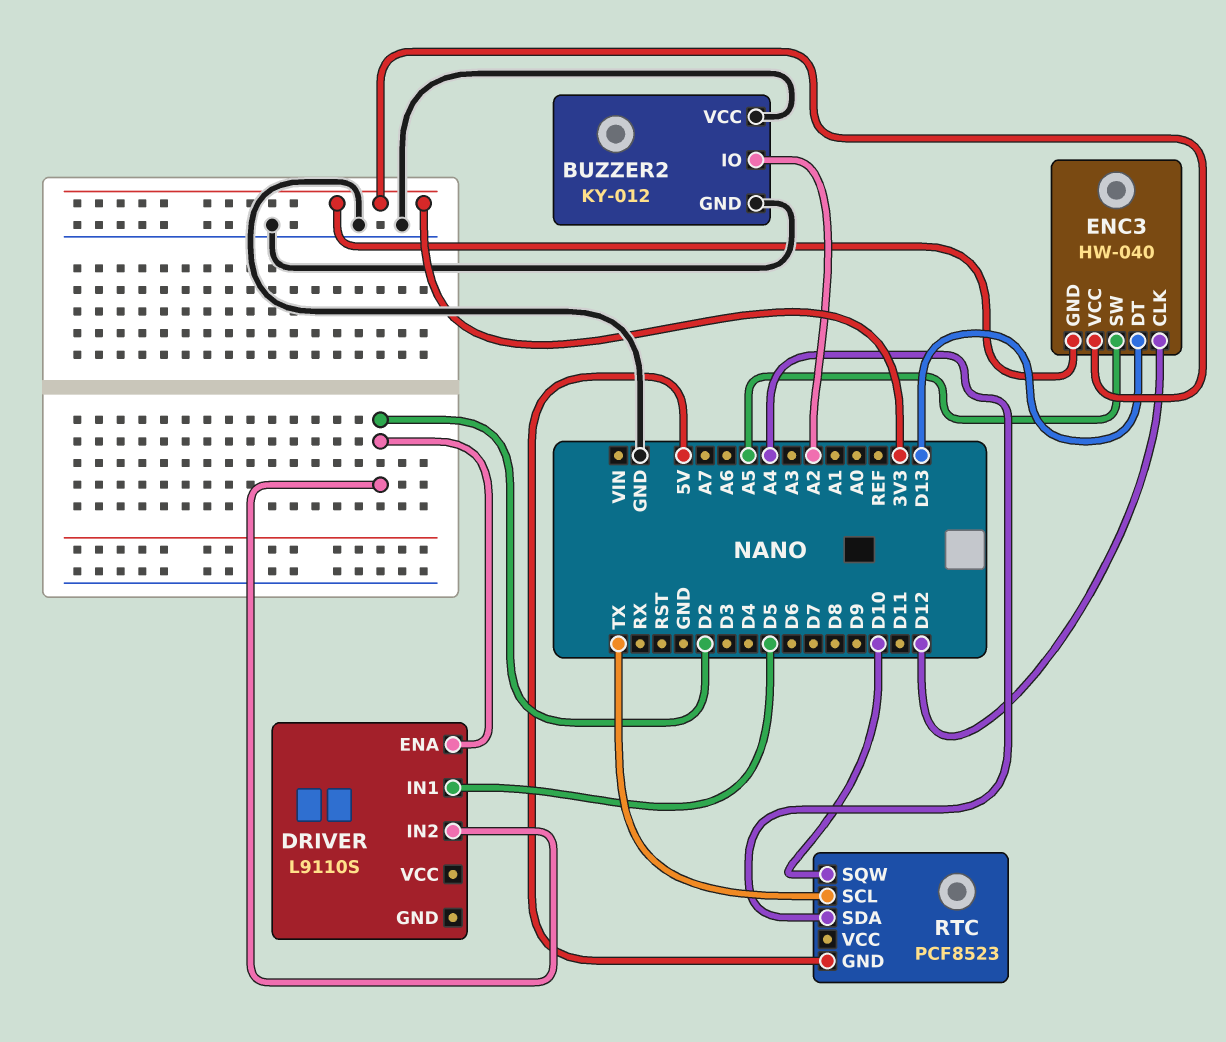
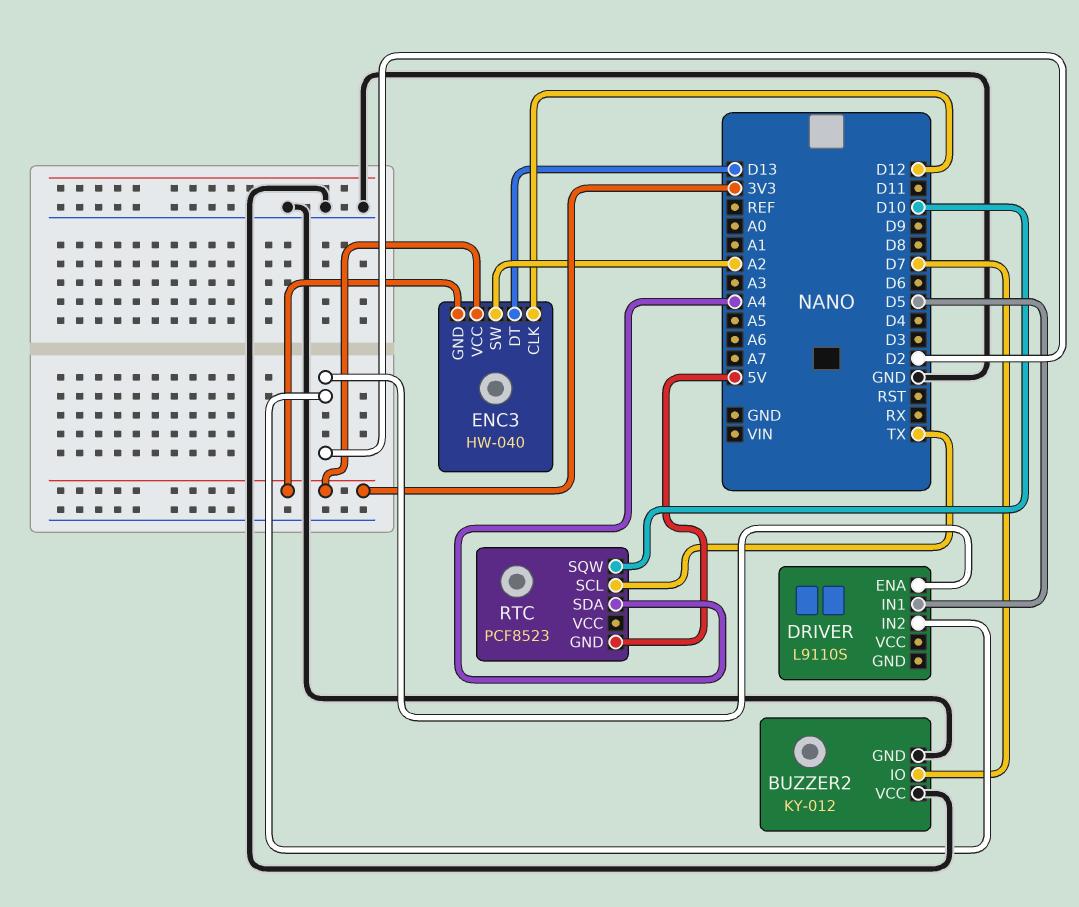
BUZZER2 pin IO: A2 -> D7
ENC3 pin SW: A5 -> A2

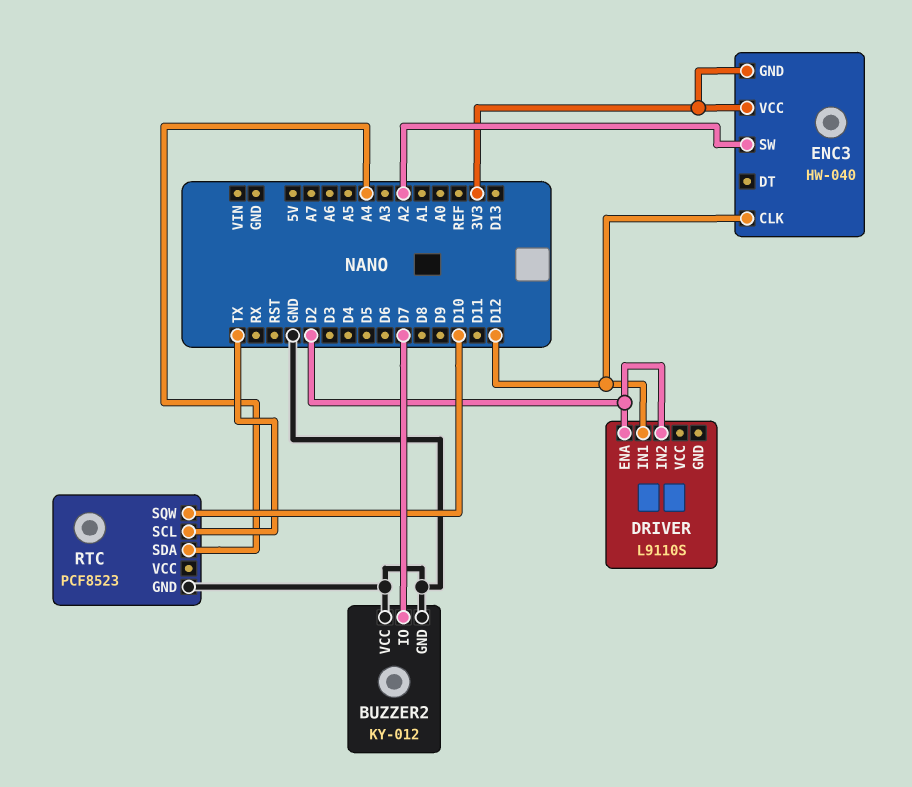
DRIVER pin IN1: D5 -> D12
ENC3 pin DT: D13 -> none
RTC pin GND: 5V -> GND

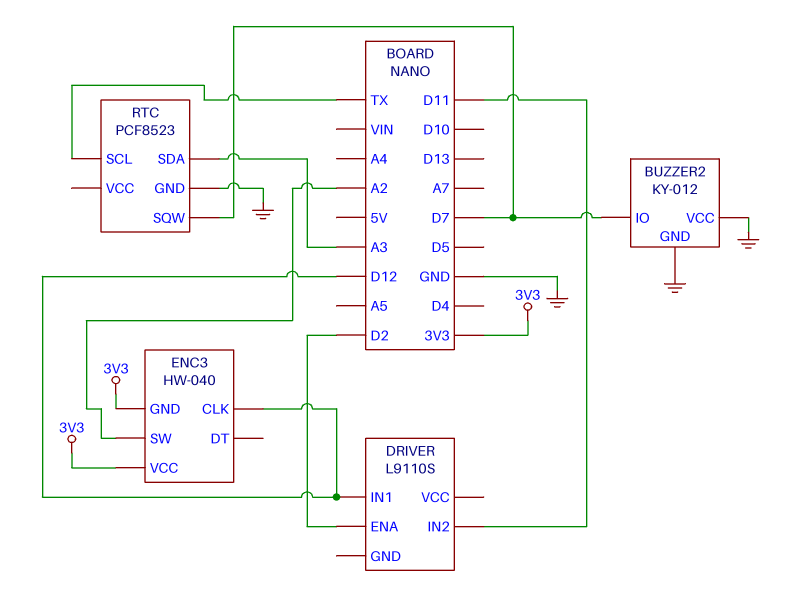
DRIVER pin IN2: D2 -> D11
RTC pin SDA: A4 -> A3
RTC pin SQW: D10 -> D7

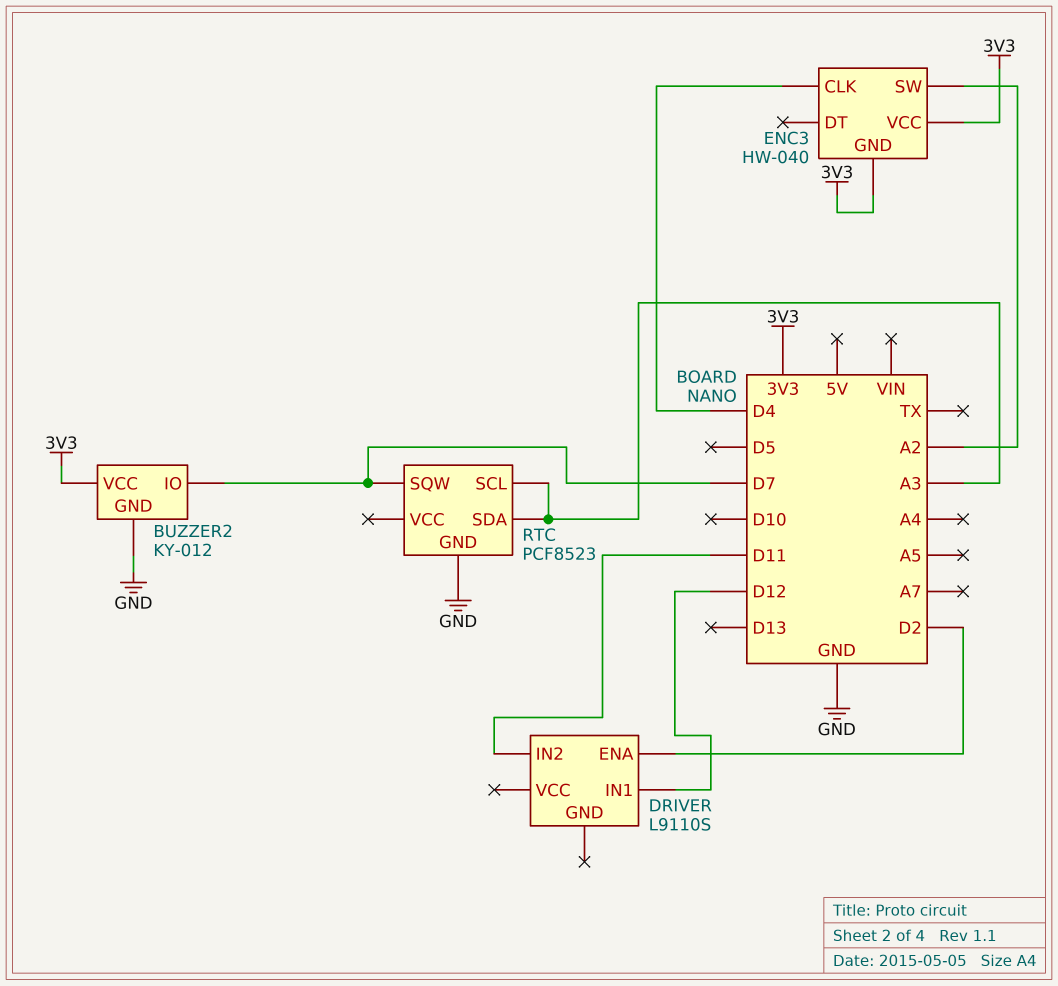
BUZZER2 pin VCC: GND -> 3V3
ENC3 pin CLK: D12 -> D4
RTC pin SCL: TX -> A3

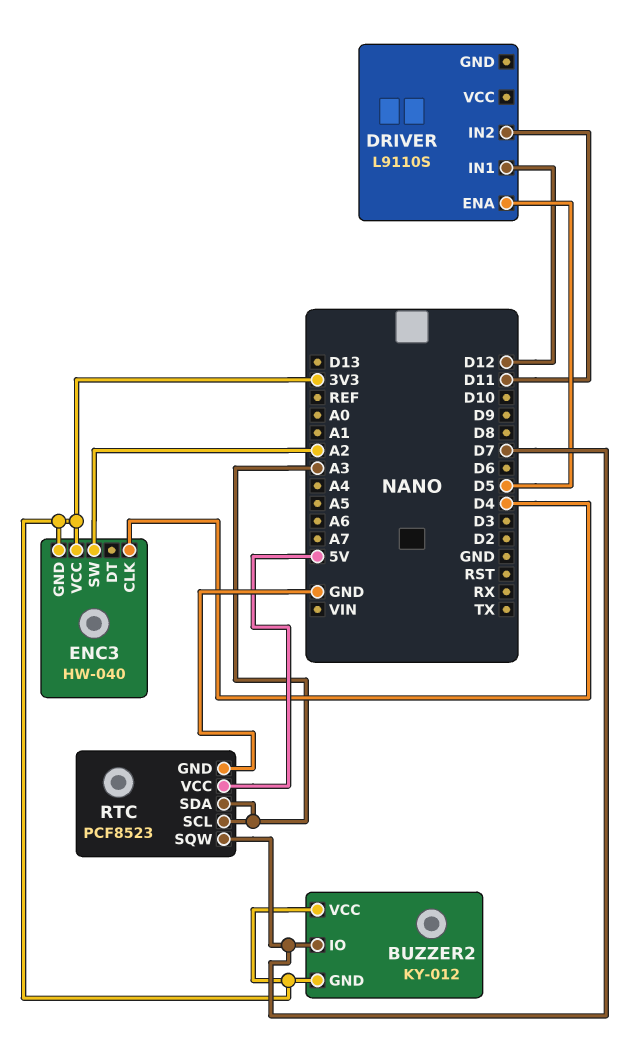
BUZZER2 pin GND: GND -> 3V3
DRIVER pin ENA: D2 -> D5
RTC pin VCC: none -> 5V

